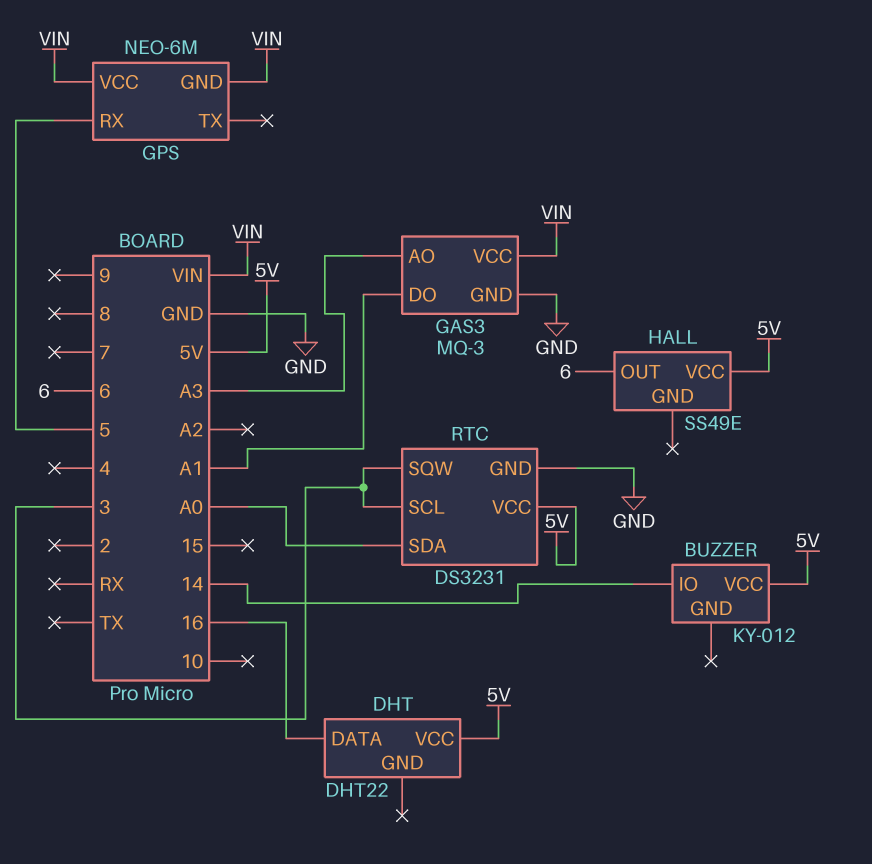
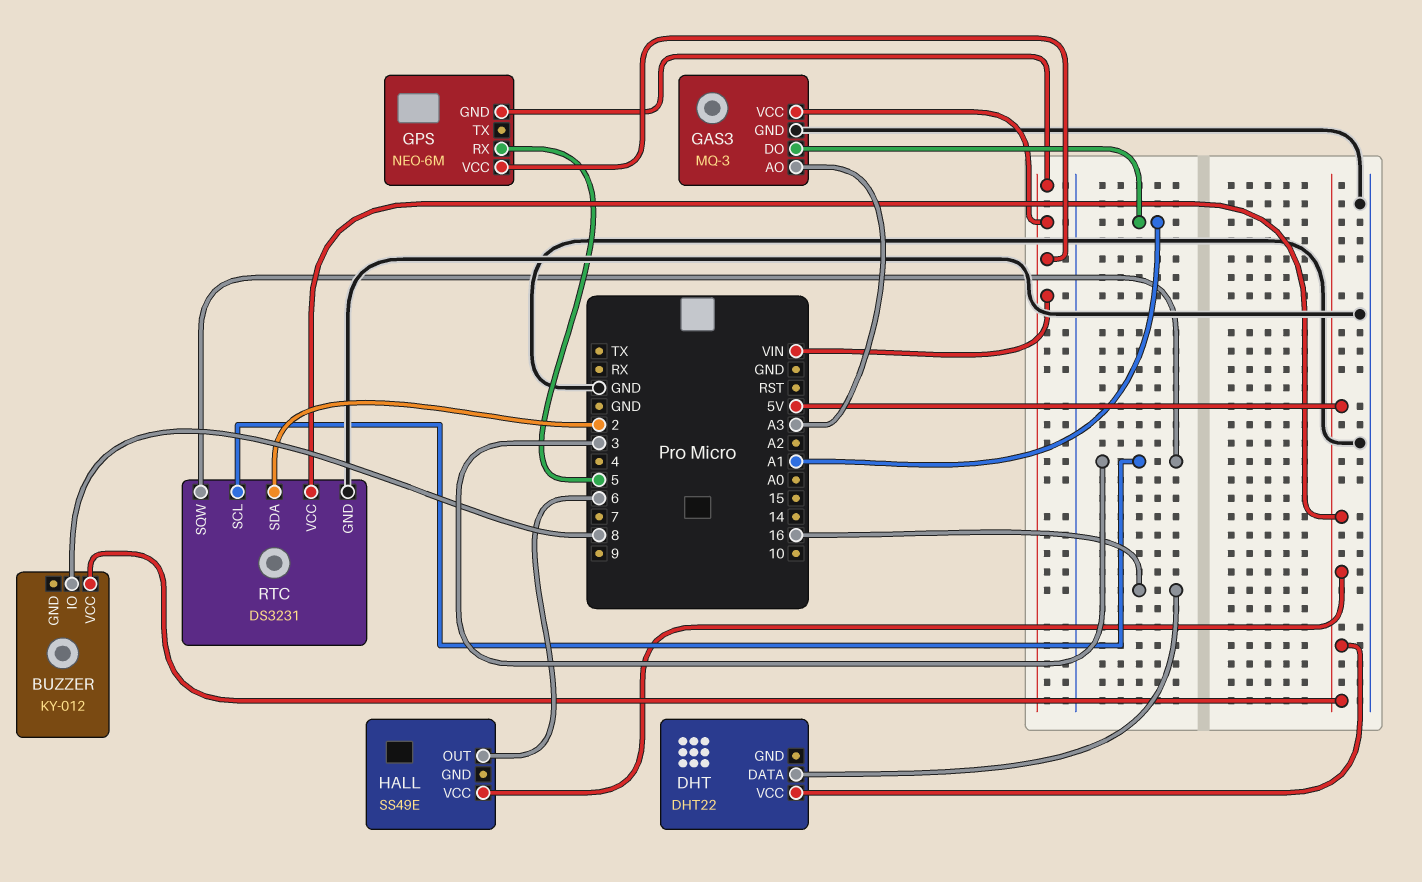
BUZZER pin IO: 14 -> 8
RTC pin SDA: A0 -> 2

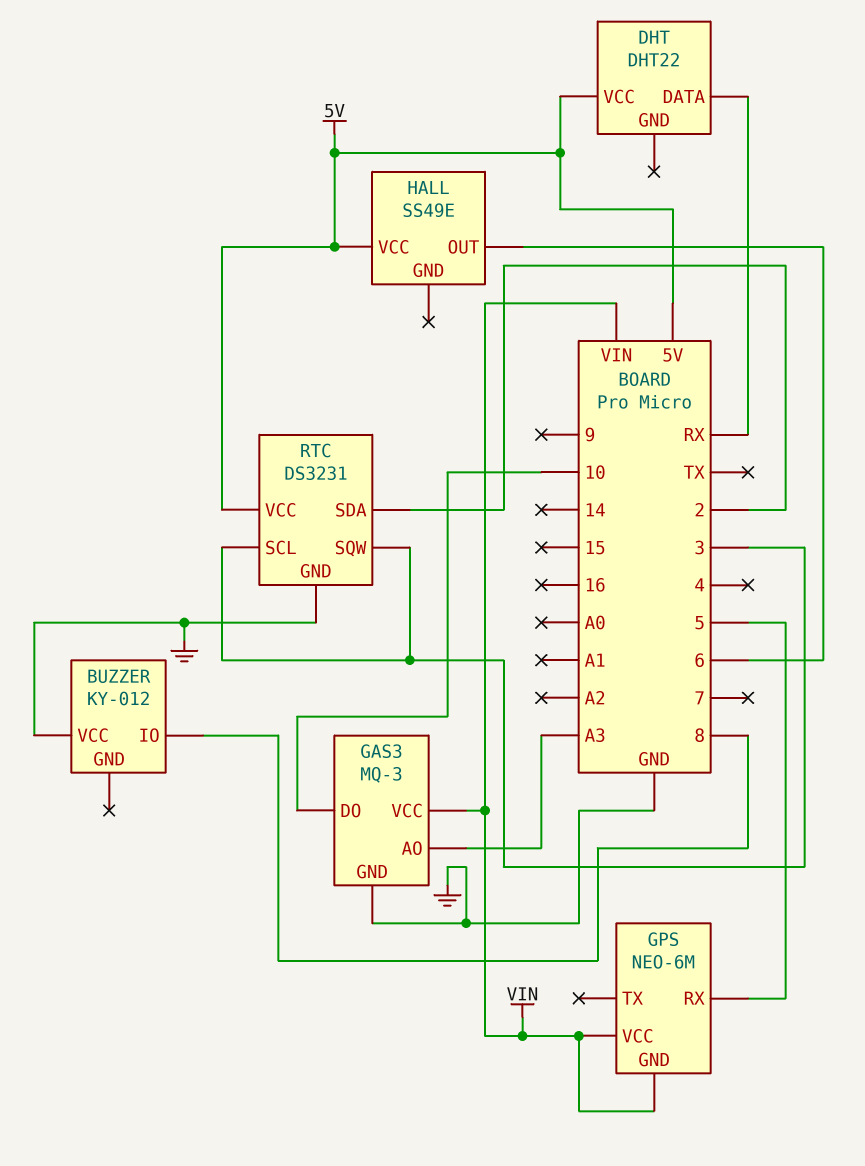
BUZZER pin VCC: 5V -> GND
DHT pin DATA: 16 -> RX
GAS3 pin DO: A1 -> 10

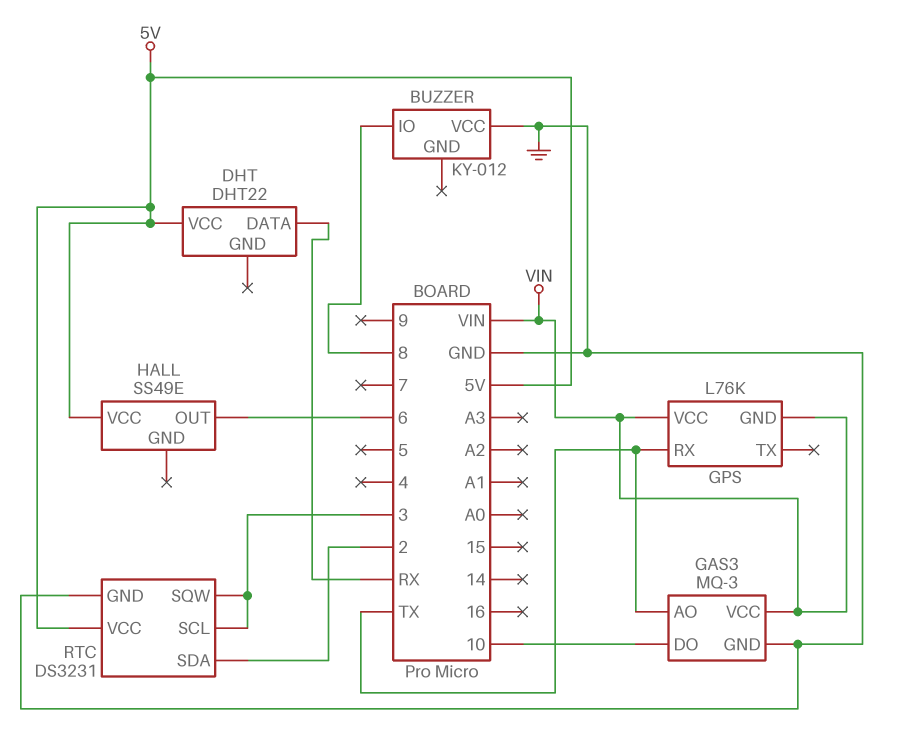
GAS3 pin AO: A3 -> TX
GPS: NEO-6M -> L76K
GPS pin RX: 5 -> TX

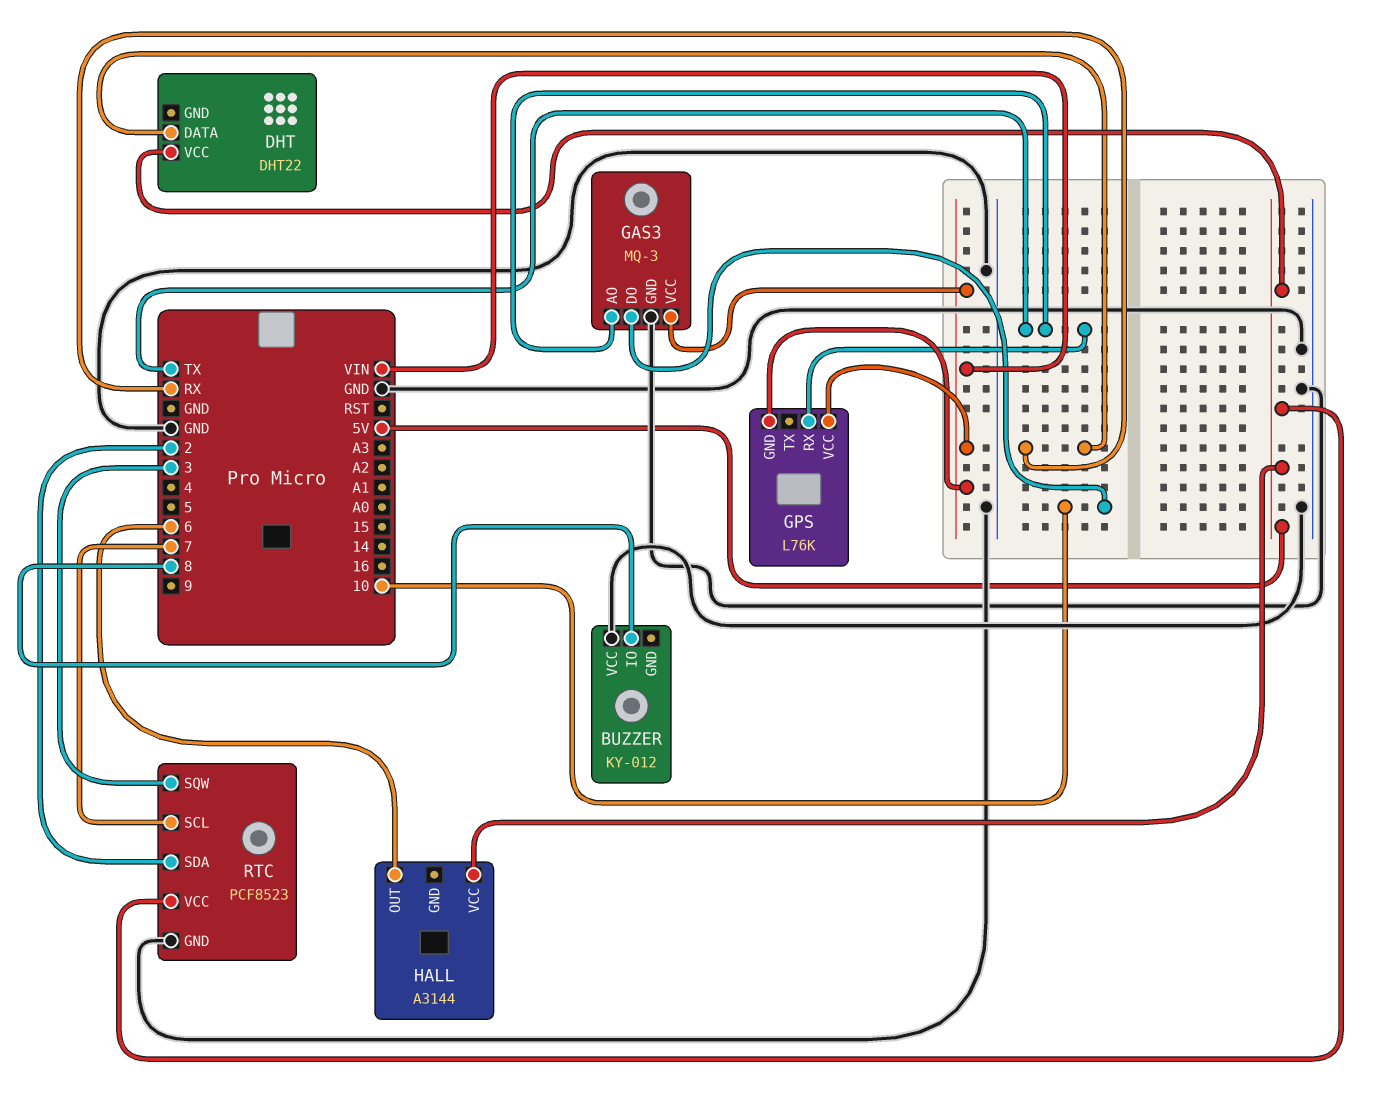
HALL: SS49E -> A3144
RTC: DS3231 -> PCF8523
RTC pin SCL: 3 -> 7

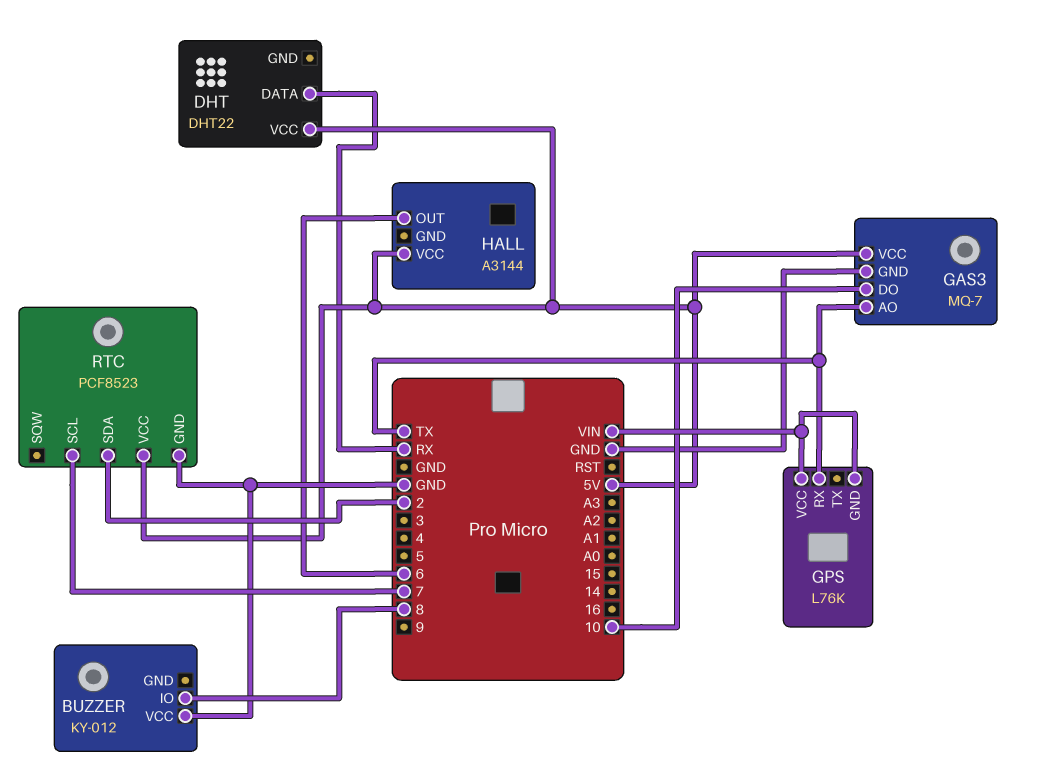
GAS3: MQ-3 -> MQ-7
GAS3 pin VCC: VIN -> 5V
RTC pin SQW: 3 -> none

